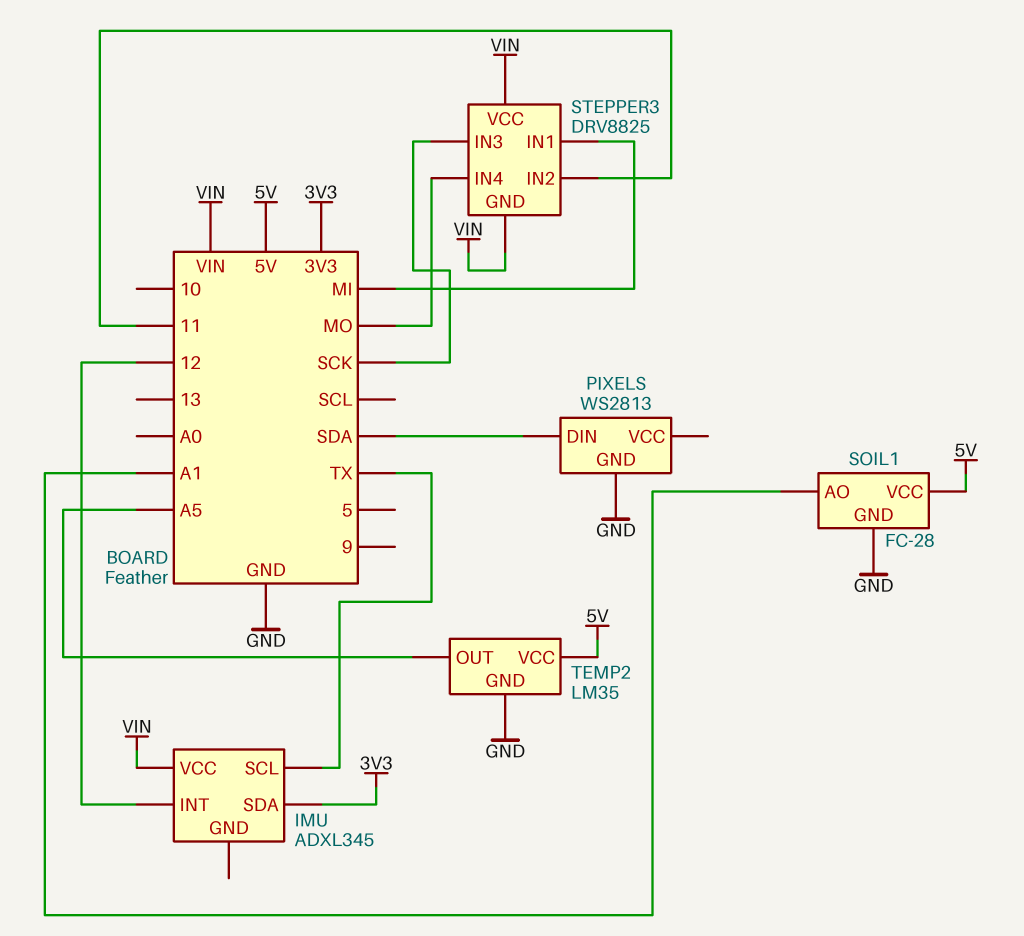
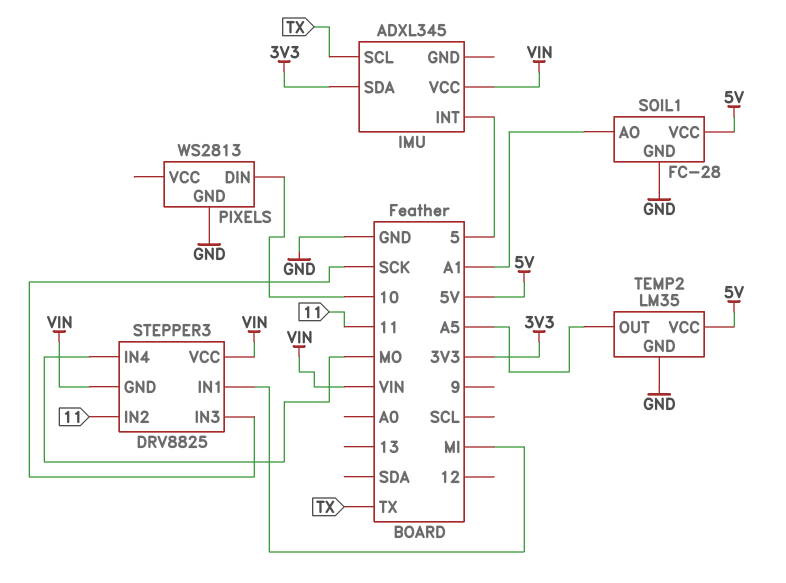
IMU pin INT: 12 -> 5
PIXELS pin DIN: SDA -> 10

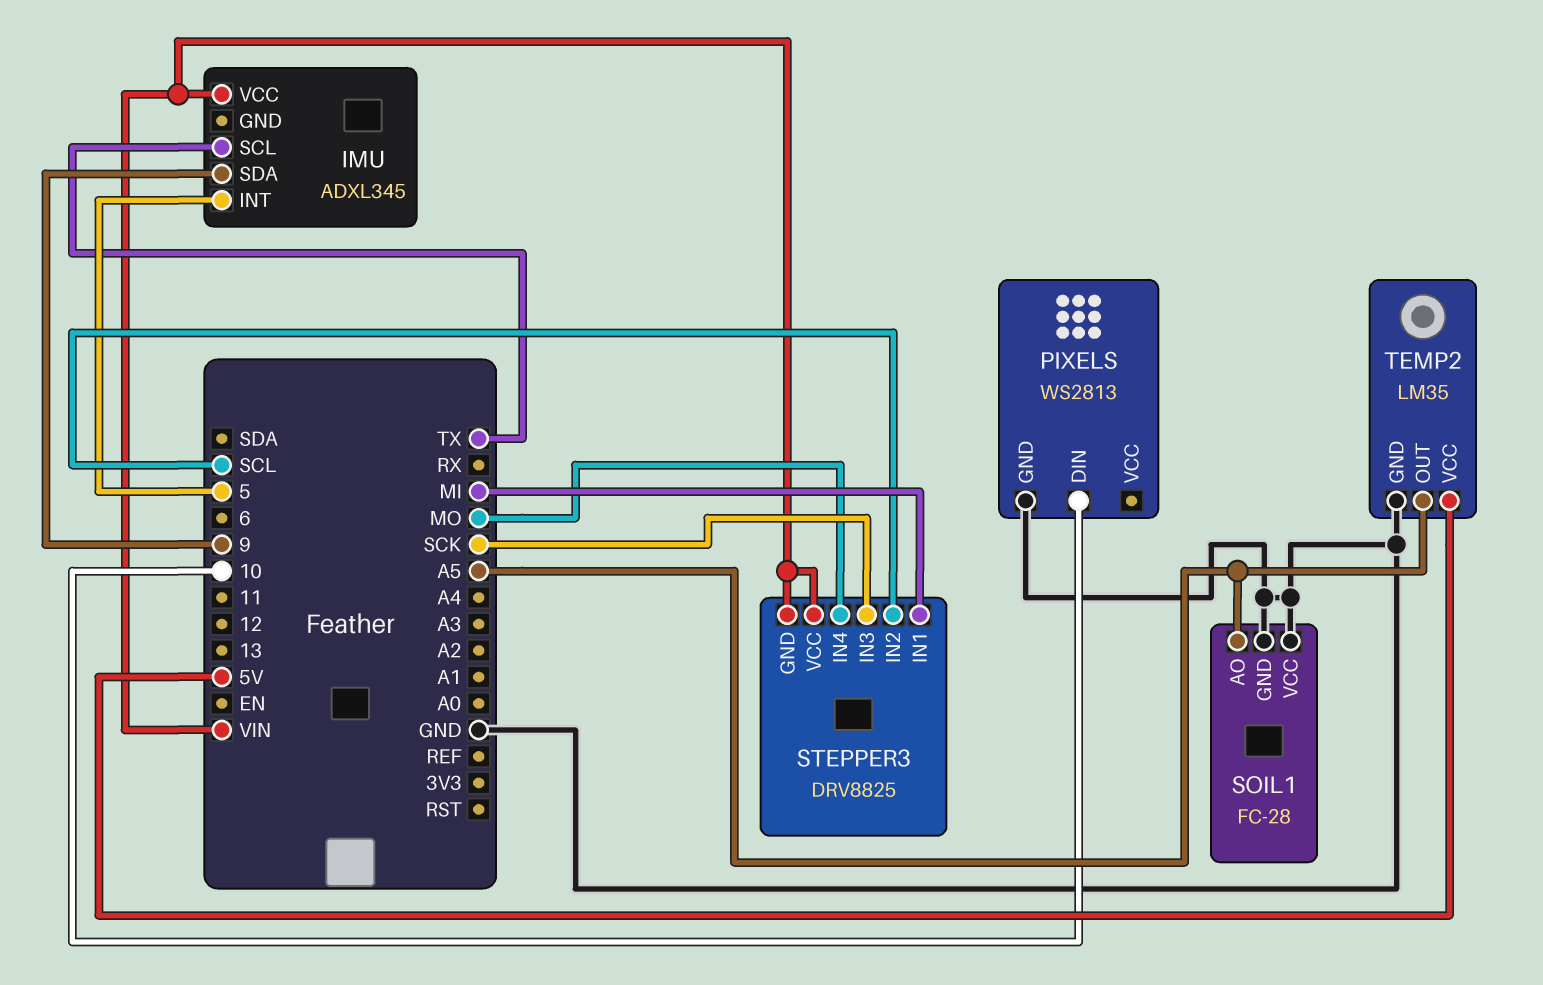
IMU pin SDA: 3V3 -> 9
SOIL1 pin AO: A1 -> A5
SOIL1 pin VCC: 5V -> GND
STEPPER3 pin IN2: 11 -> SCL

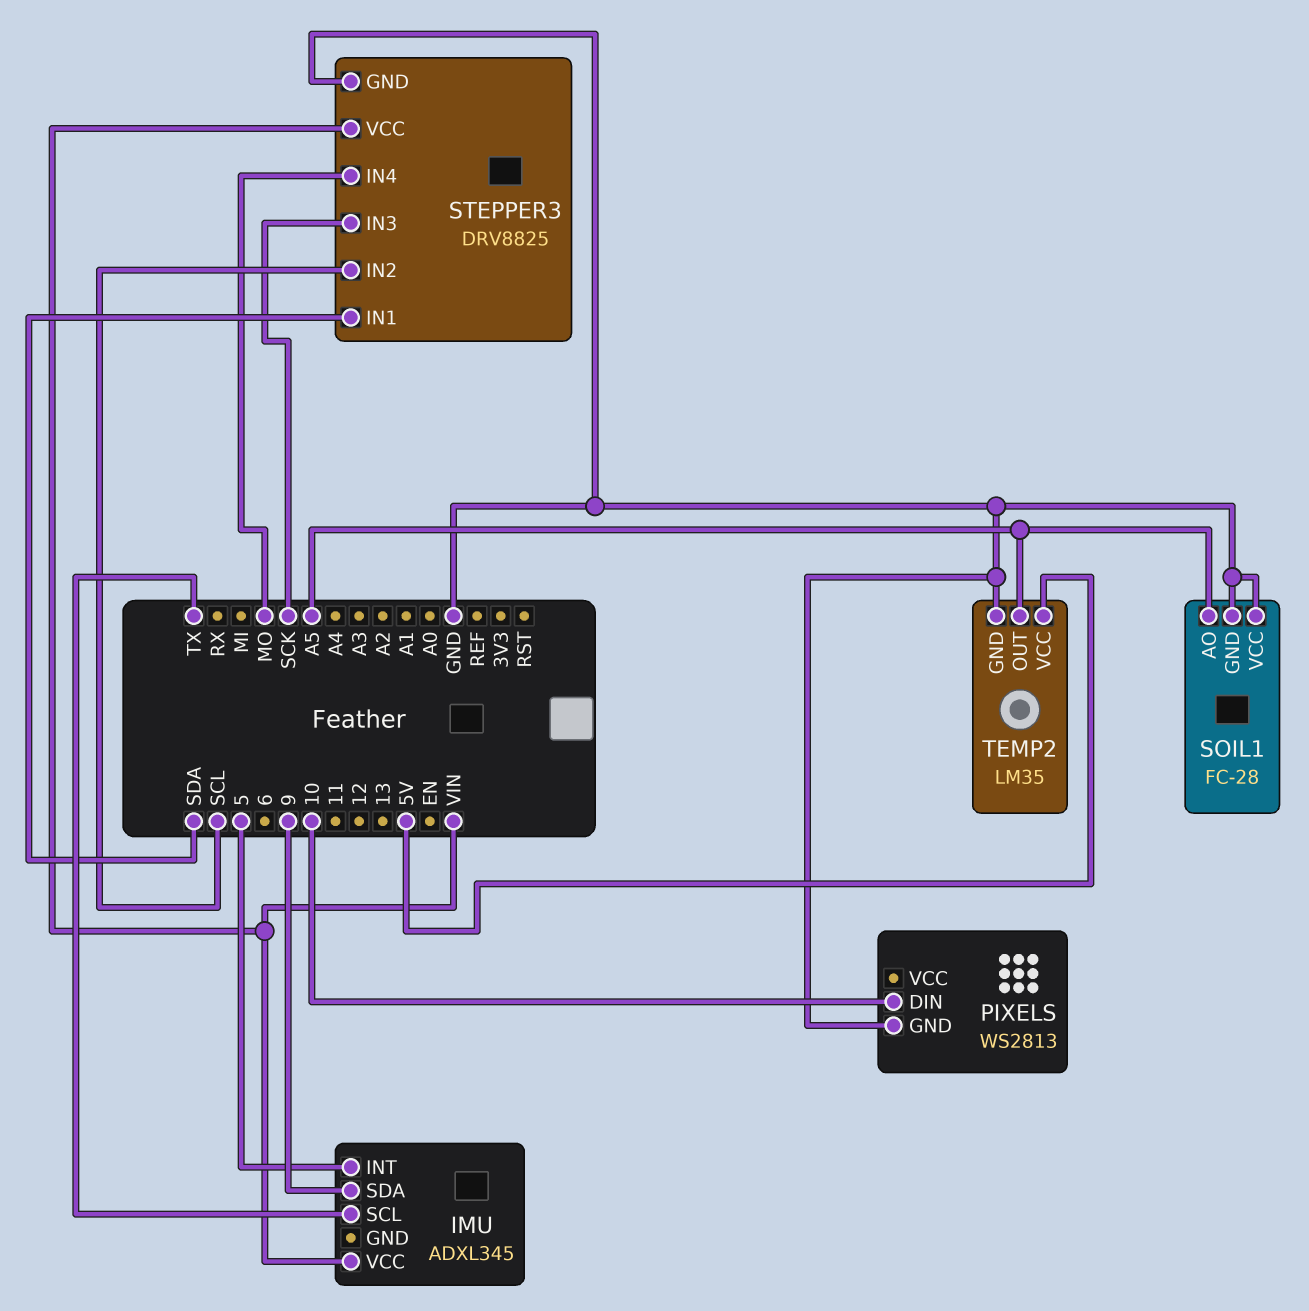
STEPPER3 pin GND: VIN -> GND
STEPPER3 pin IN1: MI -> SDA

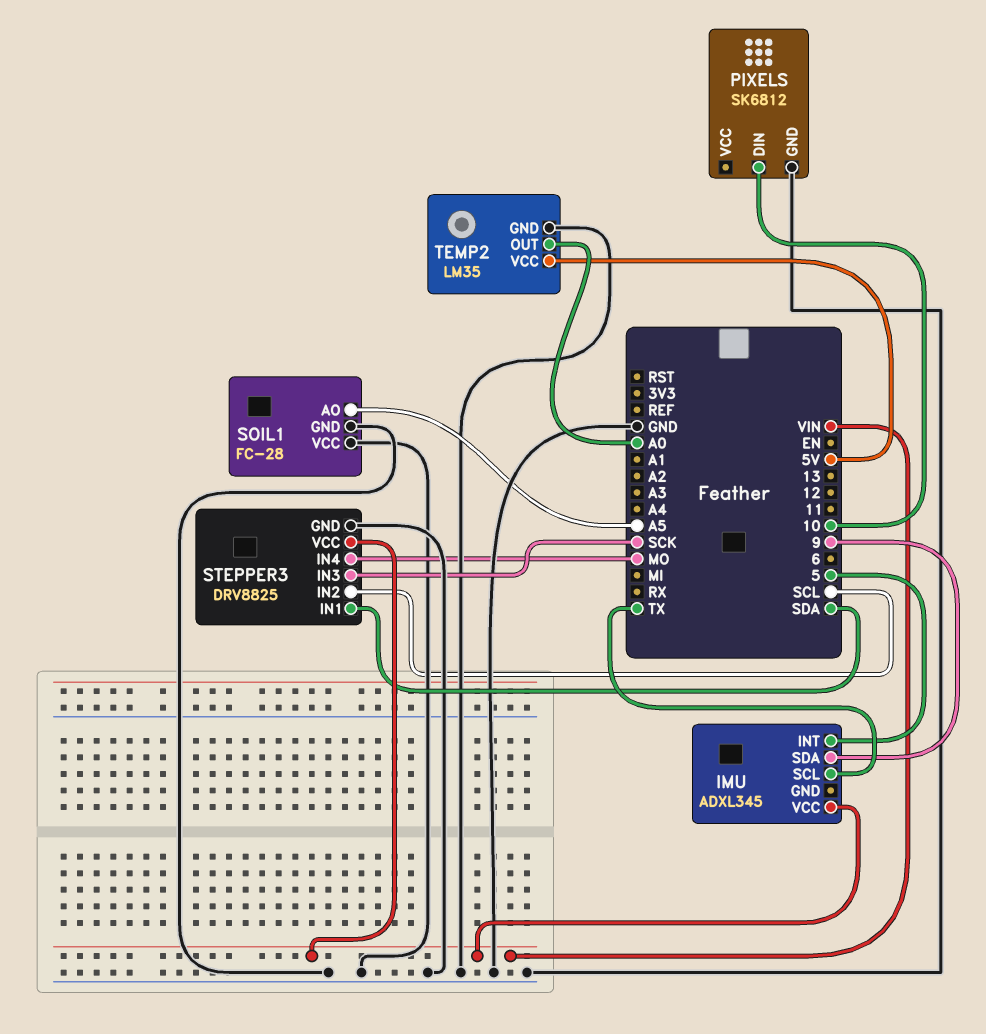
PIXELS: WS2813 -> SK6812
TEMP2 pin OUT: A5 -> A0

